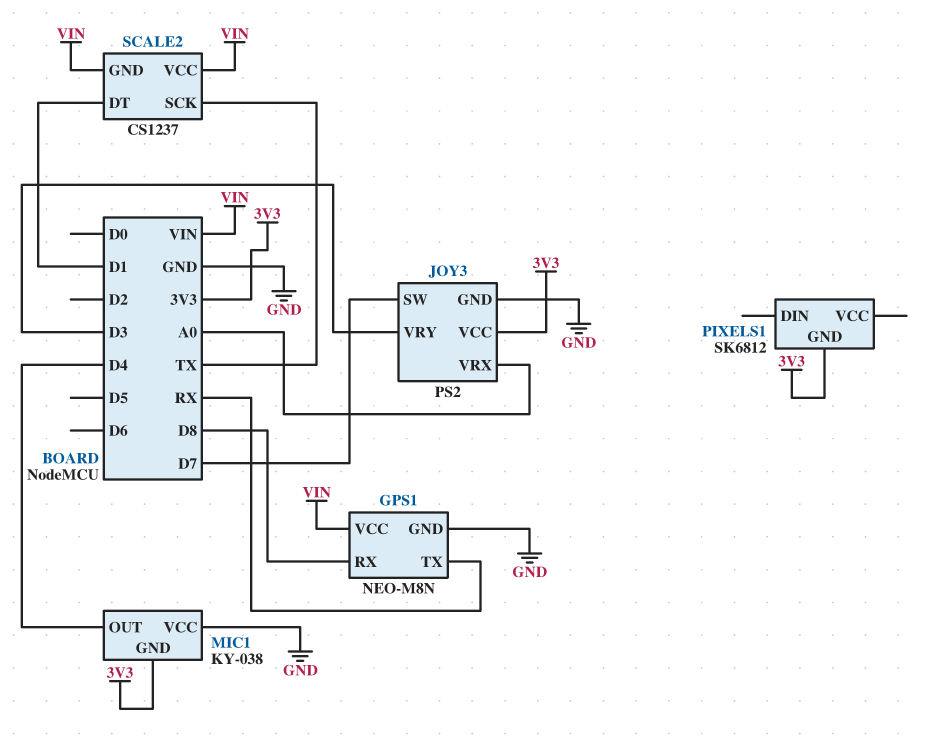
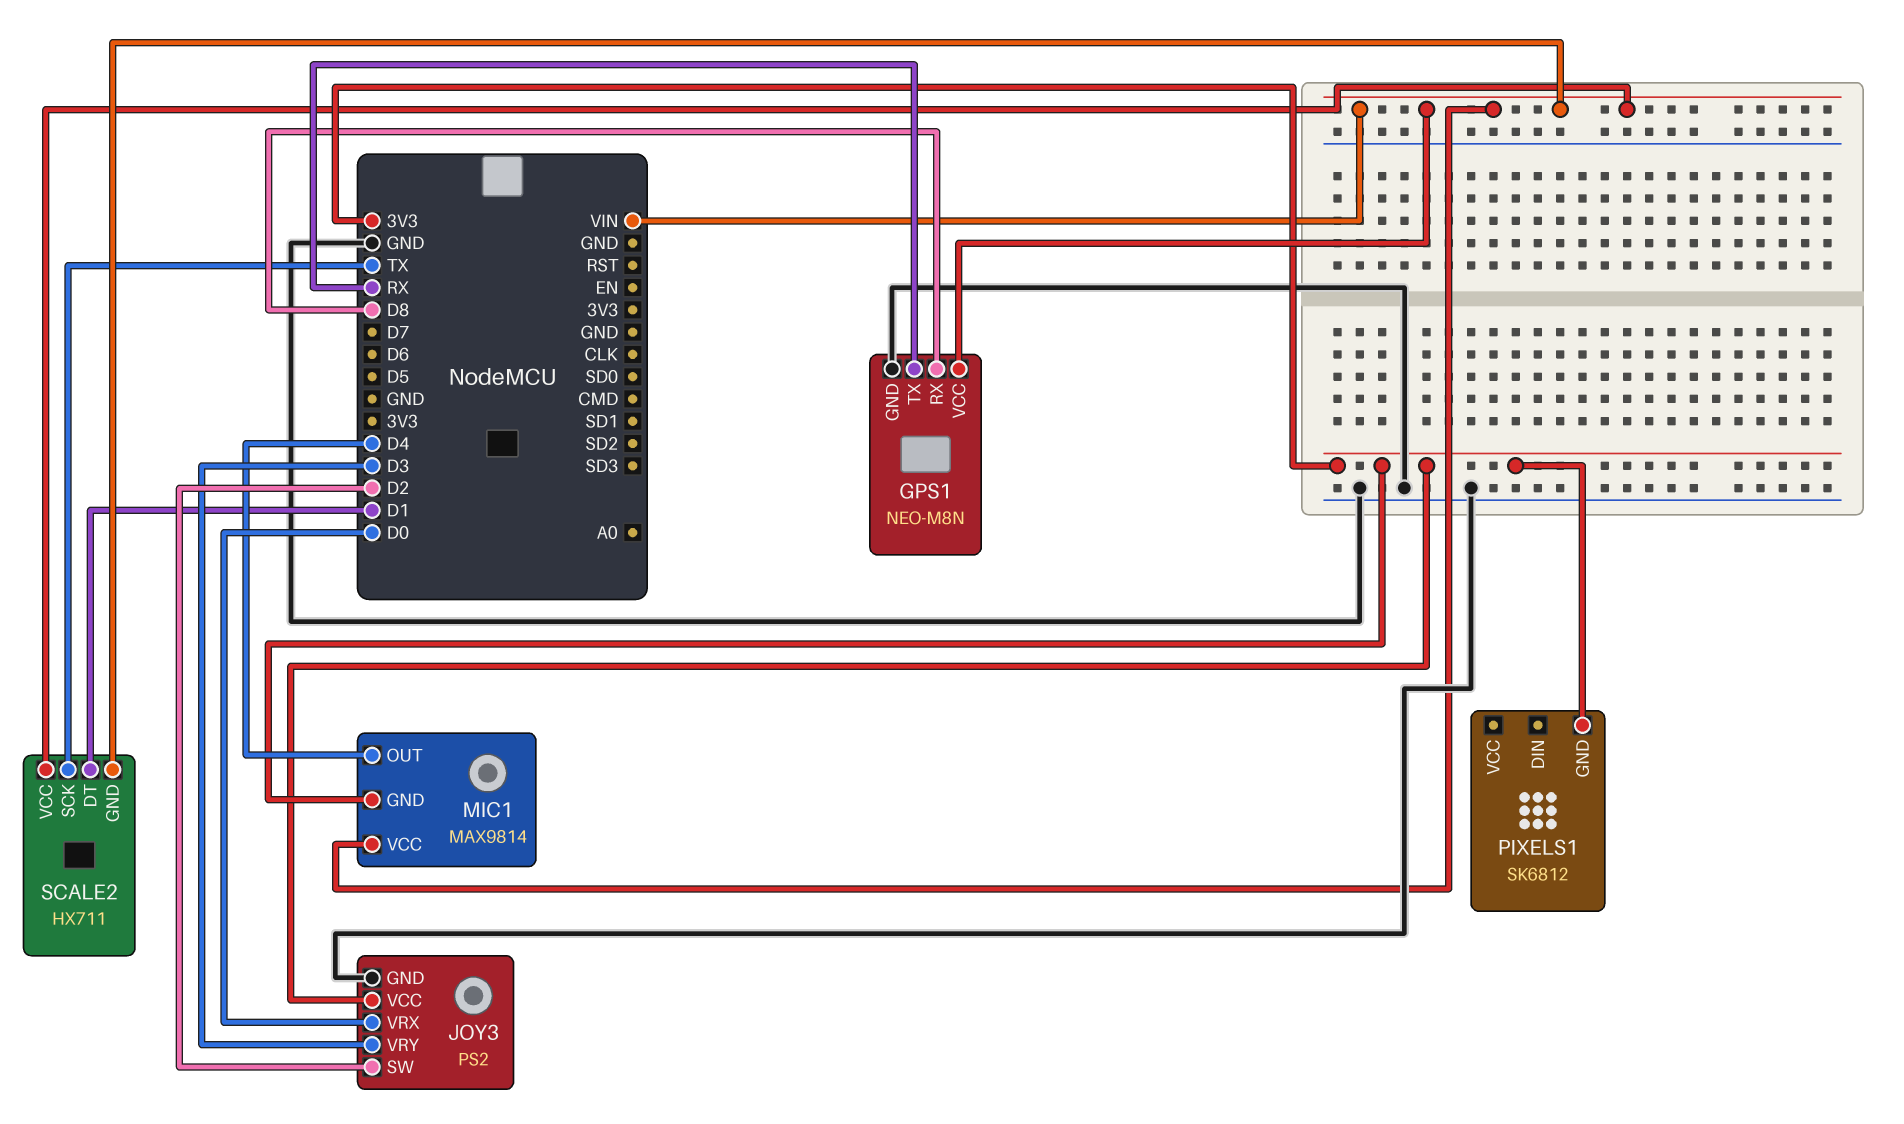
JOY3 pin SW: D7 -> D2
JOY3 pin VRX: A0 -> D0
MIC1: KY-038 -> MAX9814
MIC1 pin VCC: GND -> VIN
SCALE2: CS1237 -> HX711

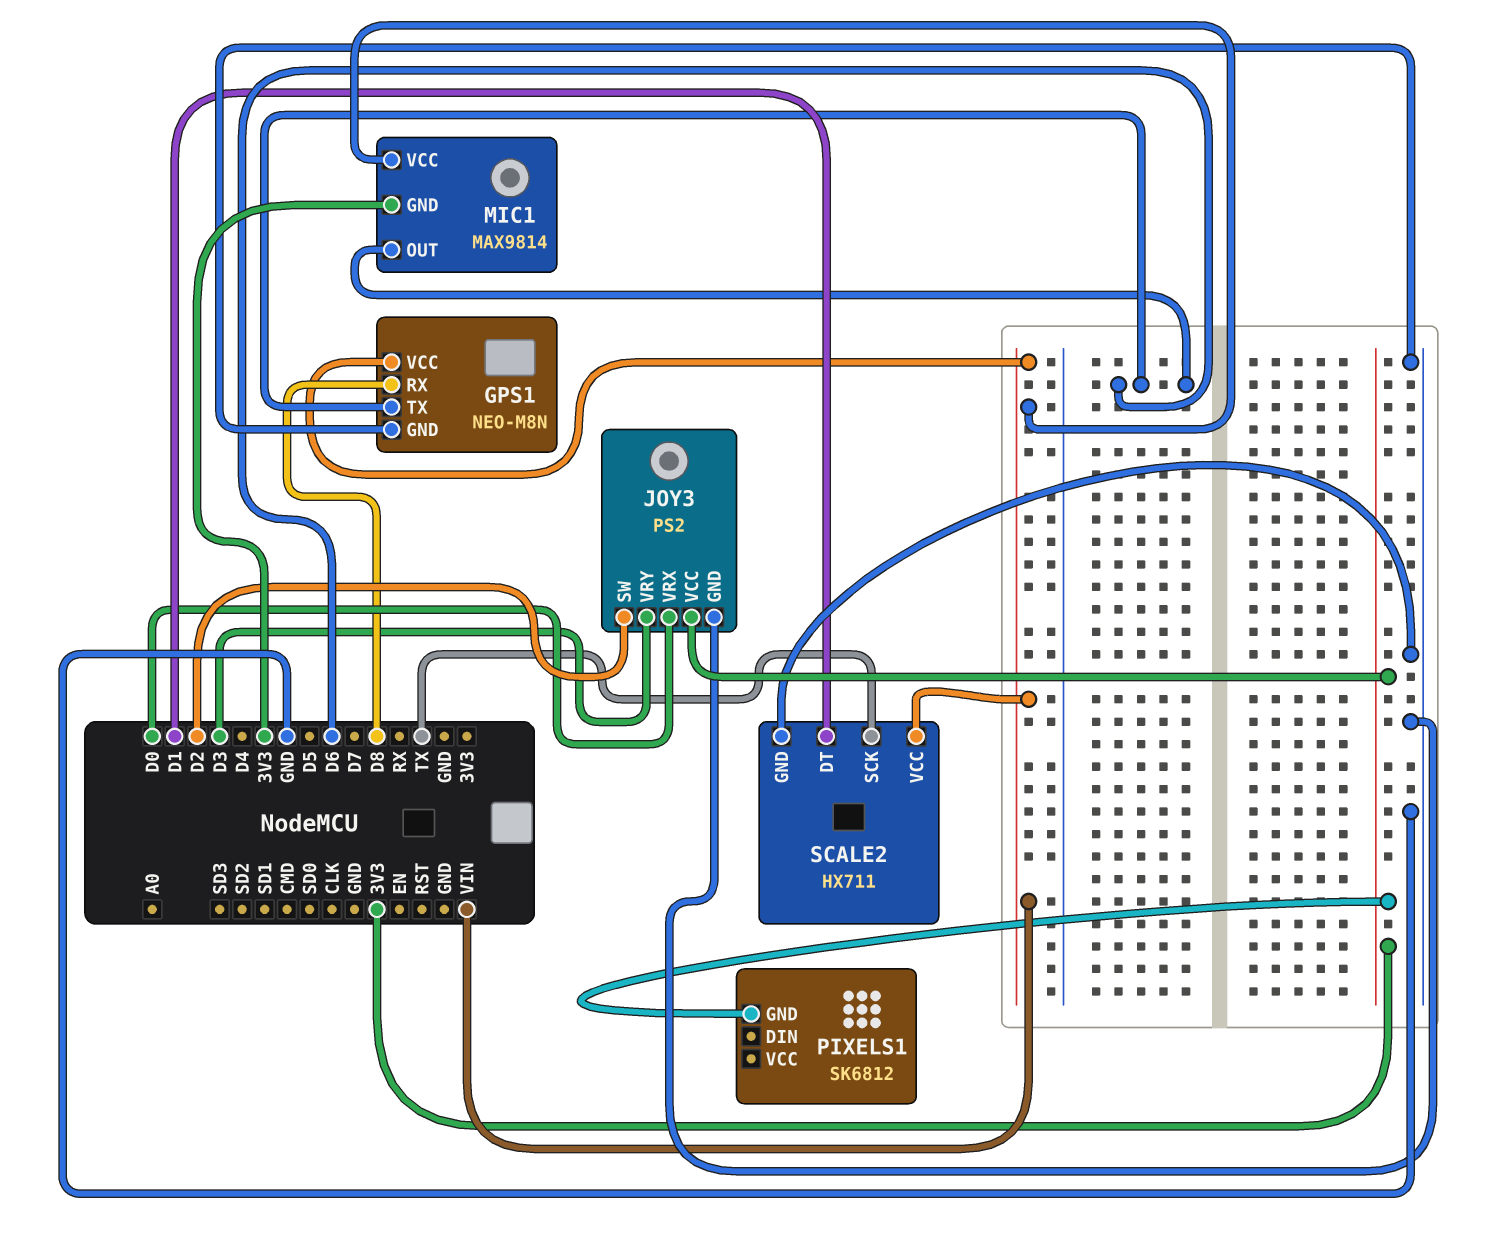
GPS1 pin TX: RX -> D6
MIC1 pin OUT: D4 -> D6
SCALE2 pin GND: VIN -> GND

